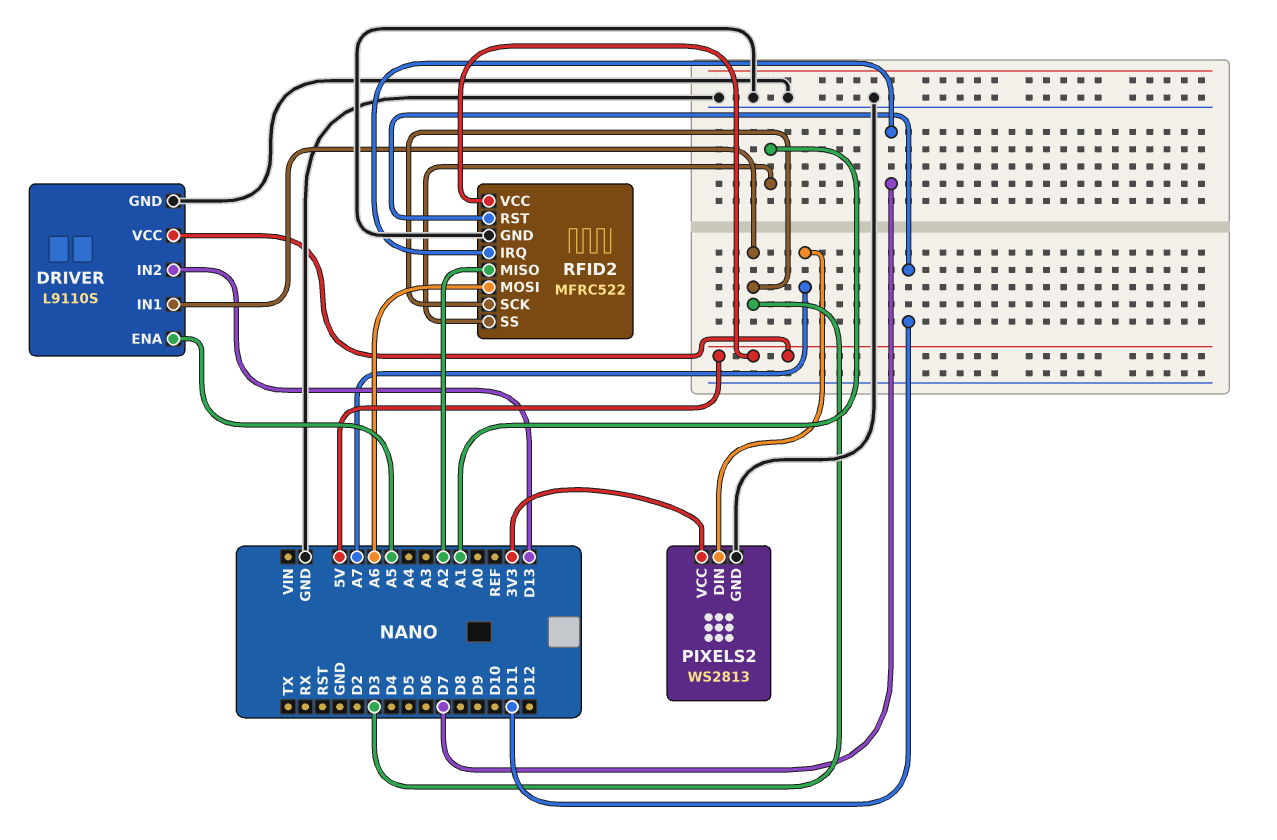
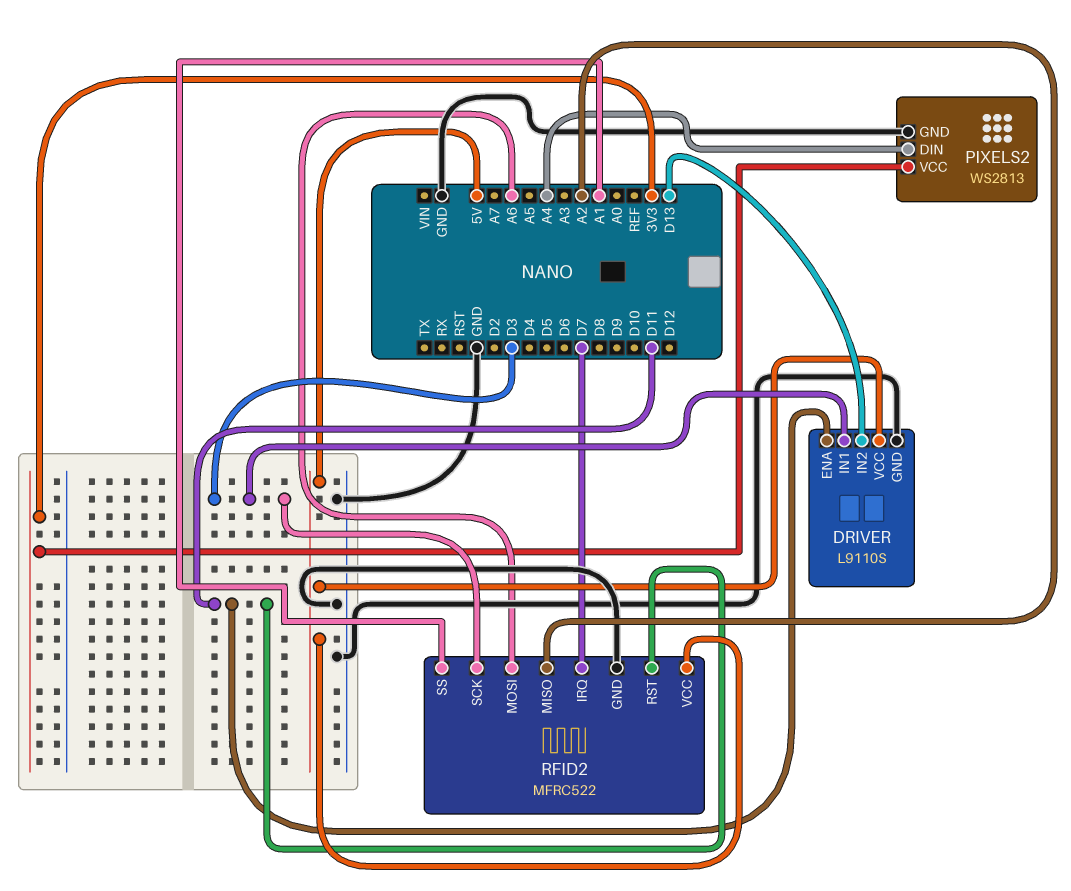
DRIVER pin ENA: A5 -> D11
PIXELS2 pin DIN: A7 -> A4

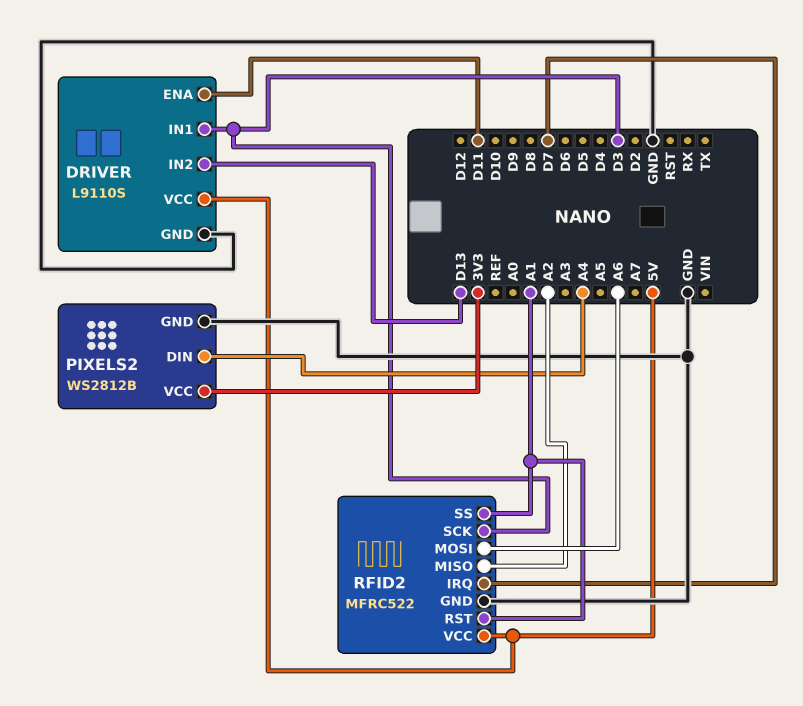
PIXELS2: WS2813 -> WS2812B
RFID2 pin RST: D11 -> A1

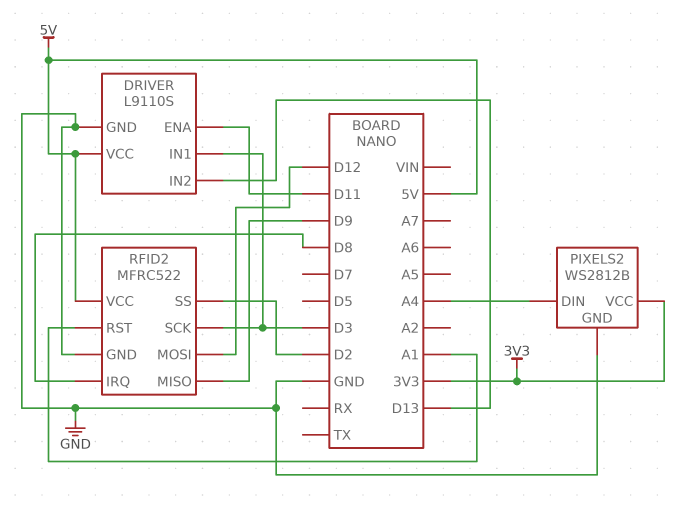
RFID2 pin IRQ: D7 -> D8
RFID2 pin MISO: A2 -> D9
RFID2 pin MOSI: A6 -> D12
RFID2 pin SS: A1 -> D2

